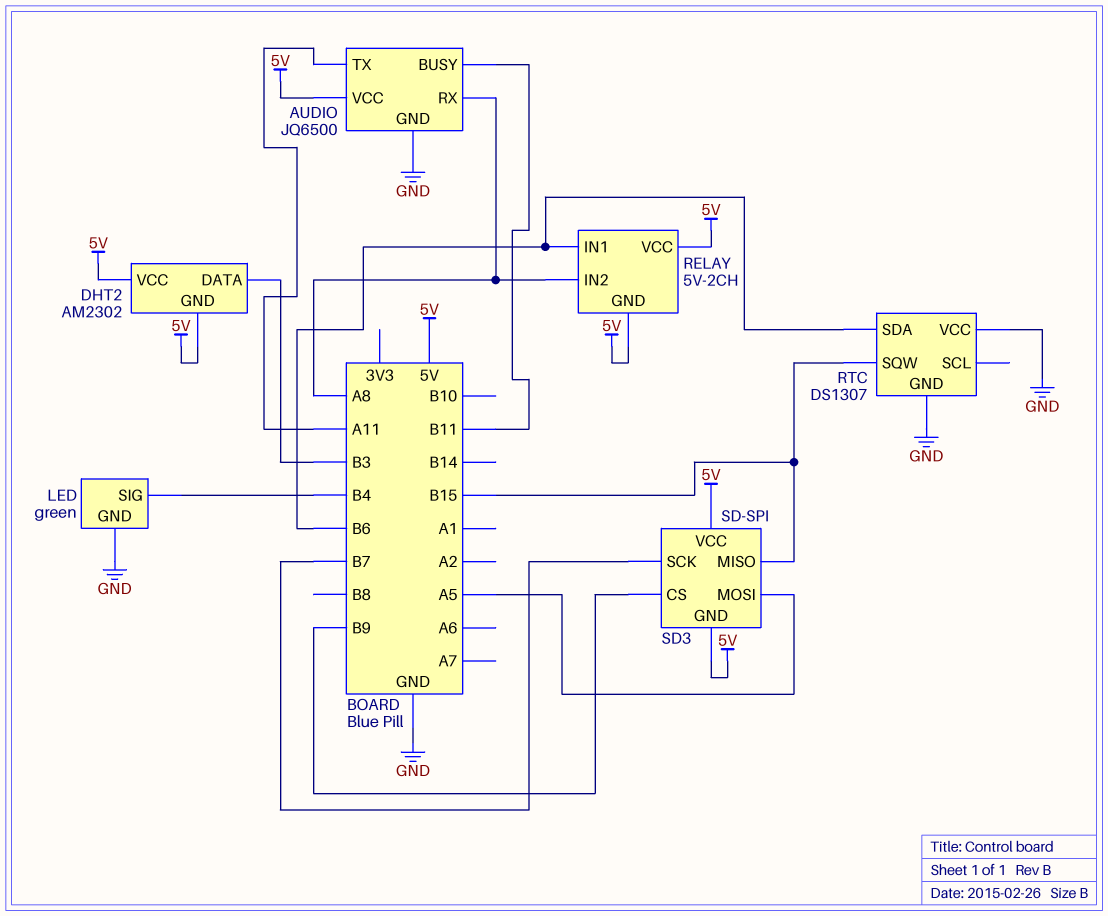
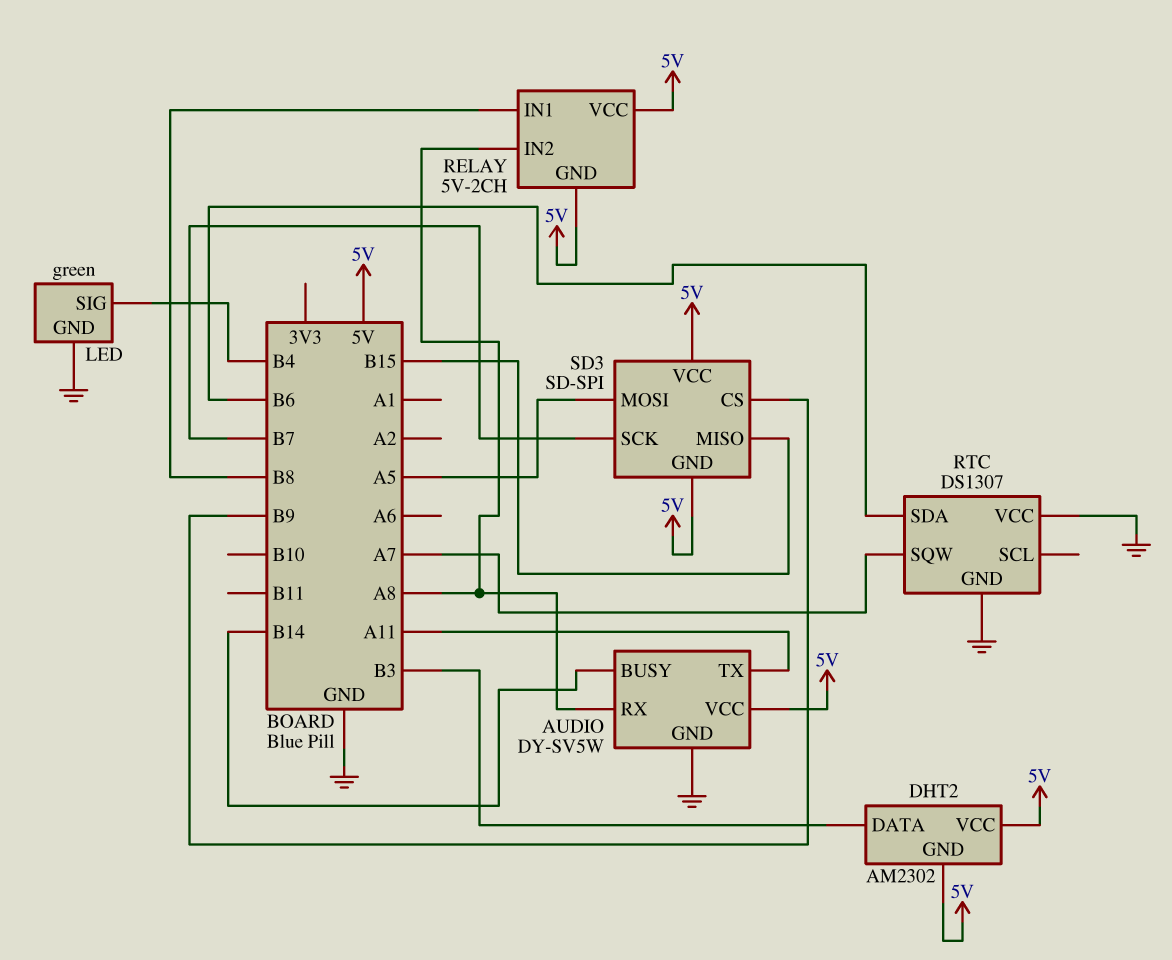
AUDIO: JQ6500 -> DY-SV5W
AUDIO pin BUSY: B11 -> B14
RELAY pin IN1: B6 -> B8
RTC pin SQW: B15 -> A7

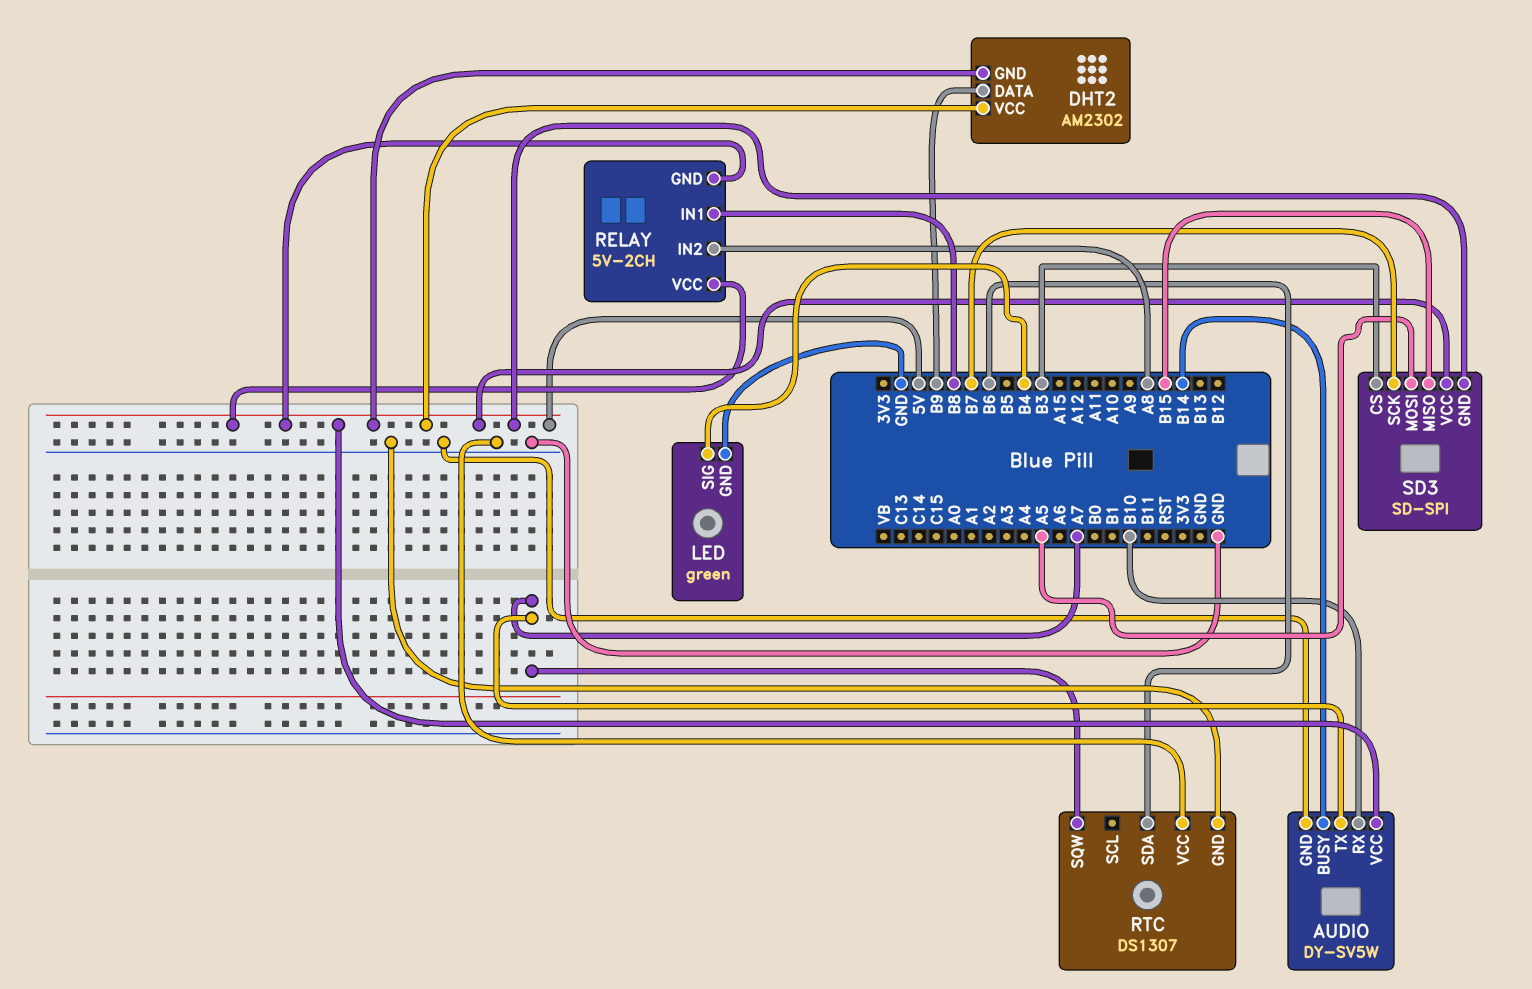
AUDIO pin RX: A8 -> B10
AUDIO pin TX: A11 -> A7
DHT2 pin DATA: B3 -> B9
SD3 pin CS: B9 -> B3

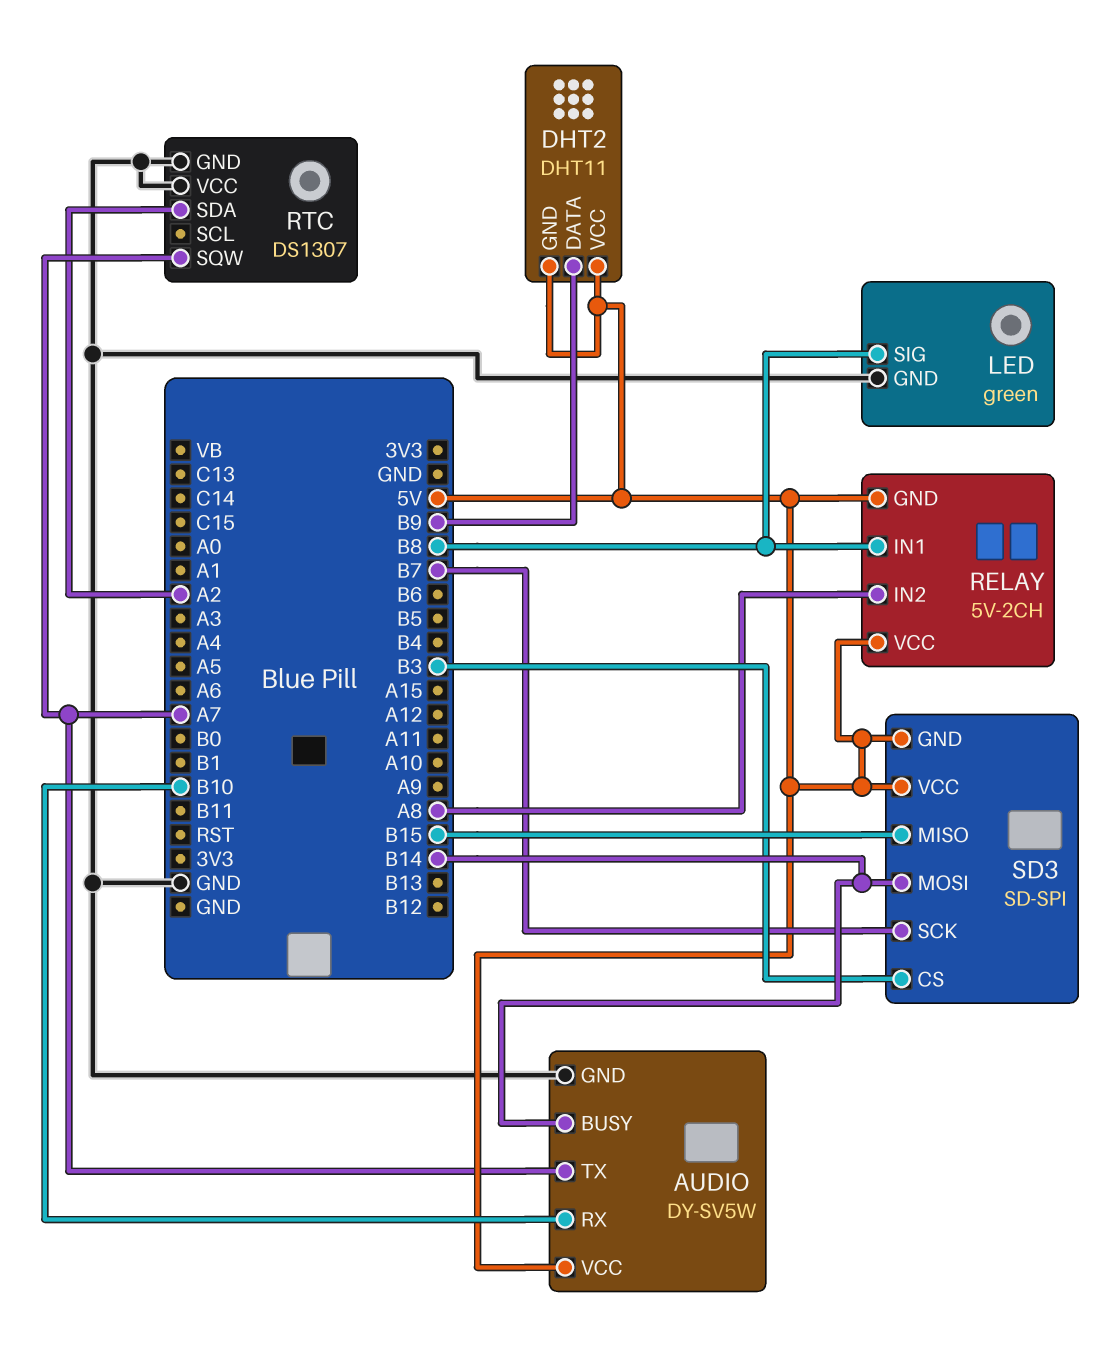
DHT2: AM2302 -> DHT11
LED pin SIG: B4 -> B8
RTC pin SDA: B6 -> A2
SD3 pin MOSI: A5 -> B14

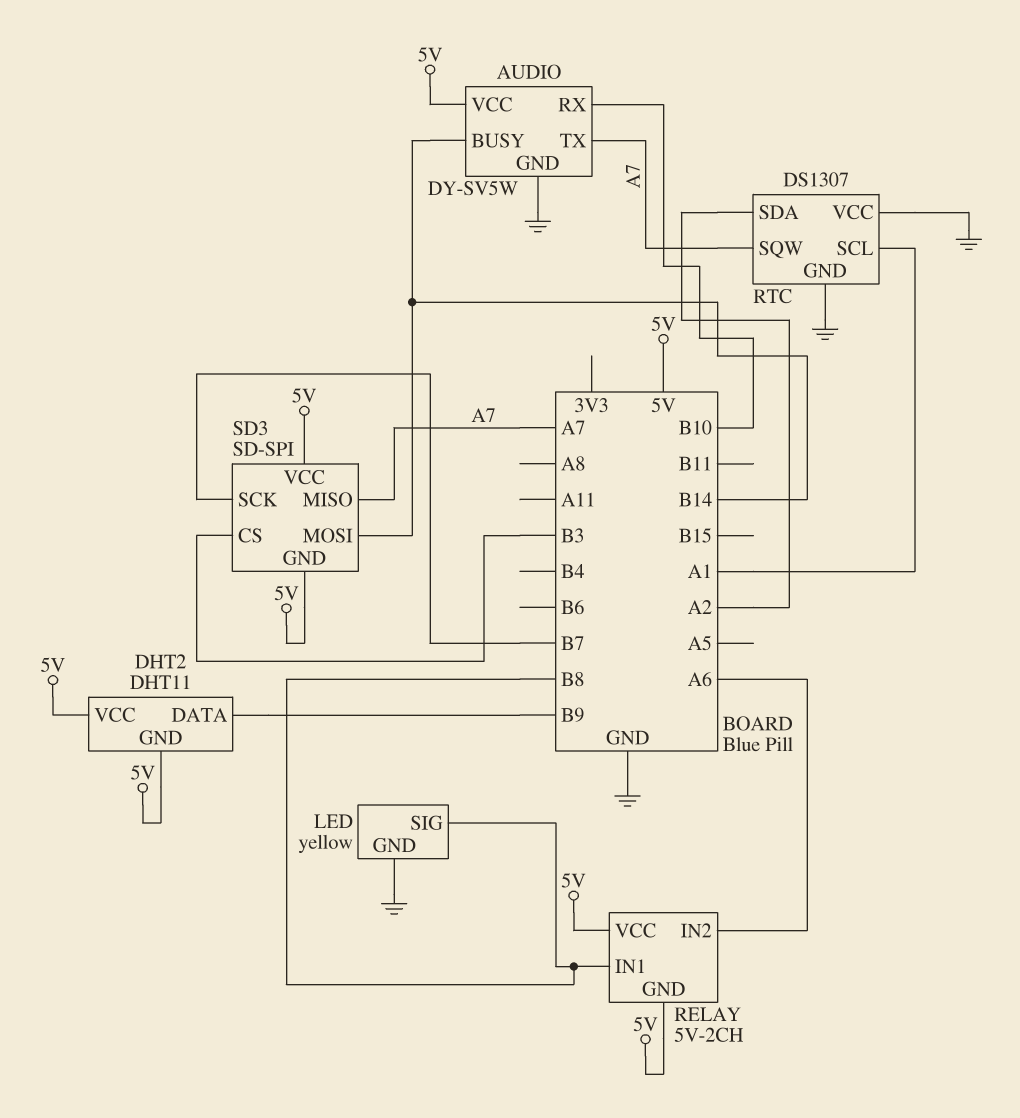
LED: green -> yellow
RELAY pin IN2: A8 -> A6
RTC pin SCL: none -> A1
SD3 pin MISO: B15 -> A7

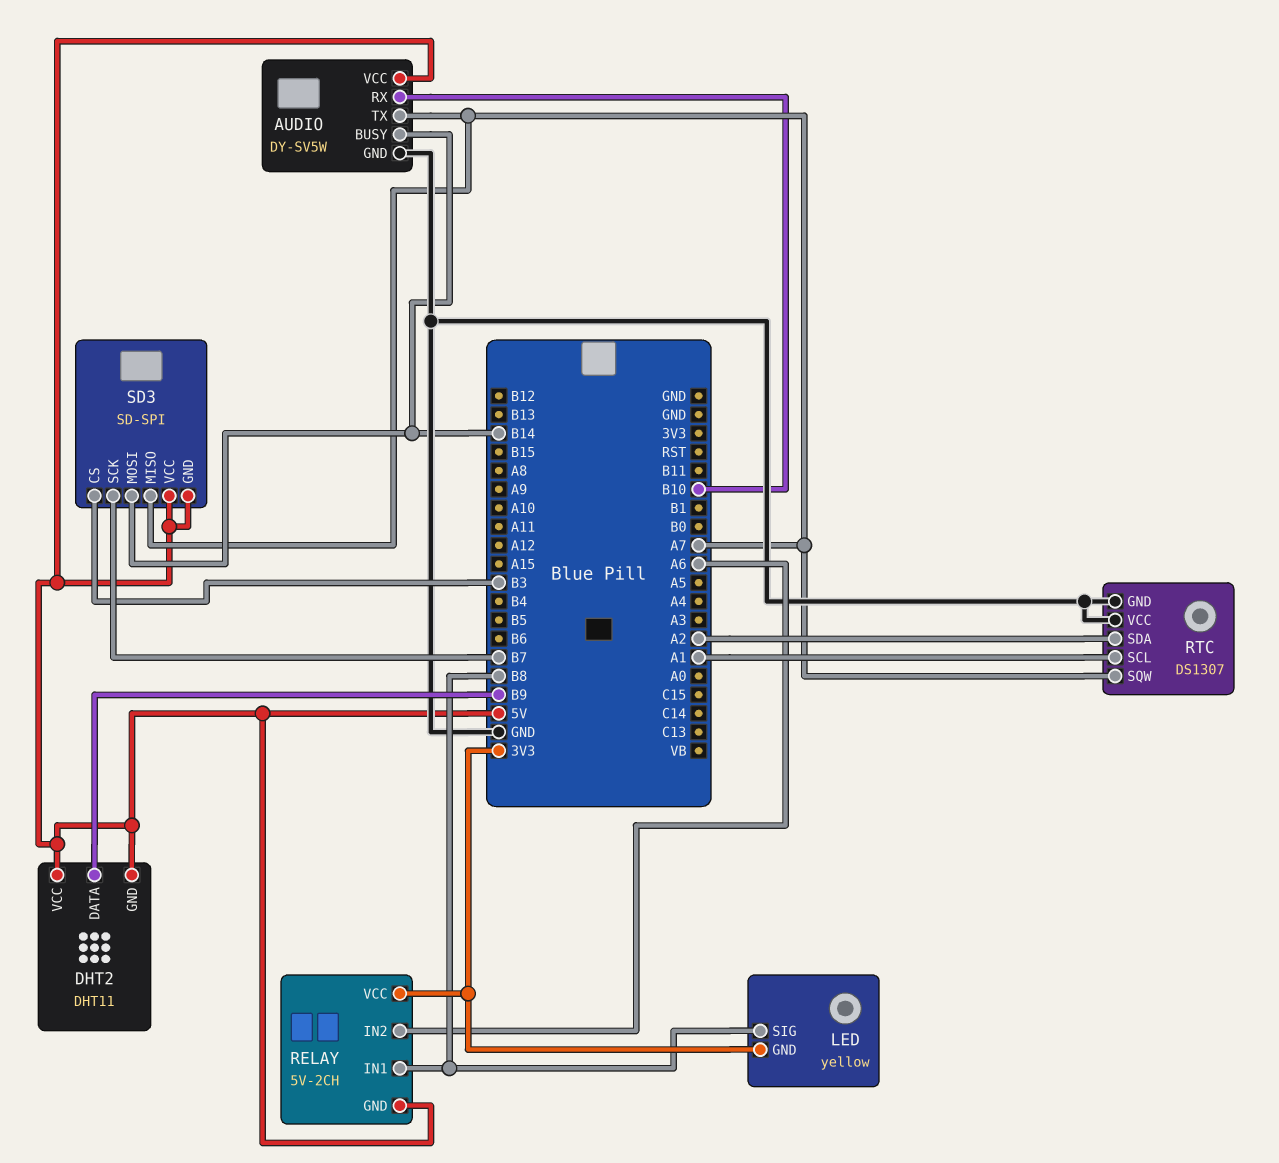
LED pin GND: GND -> 3V3
RELAY pin VCC: 5V -> 3V3

